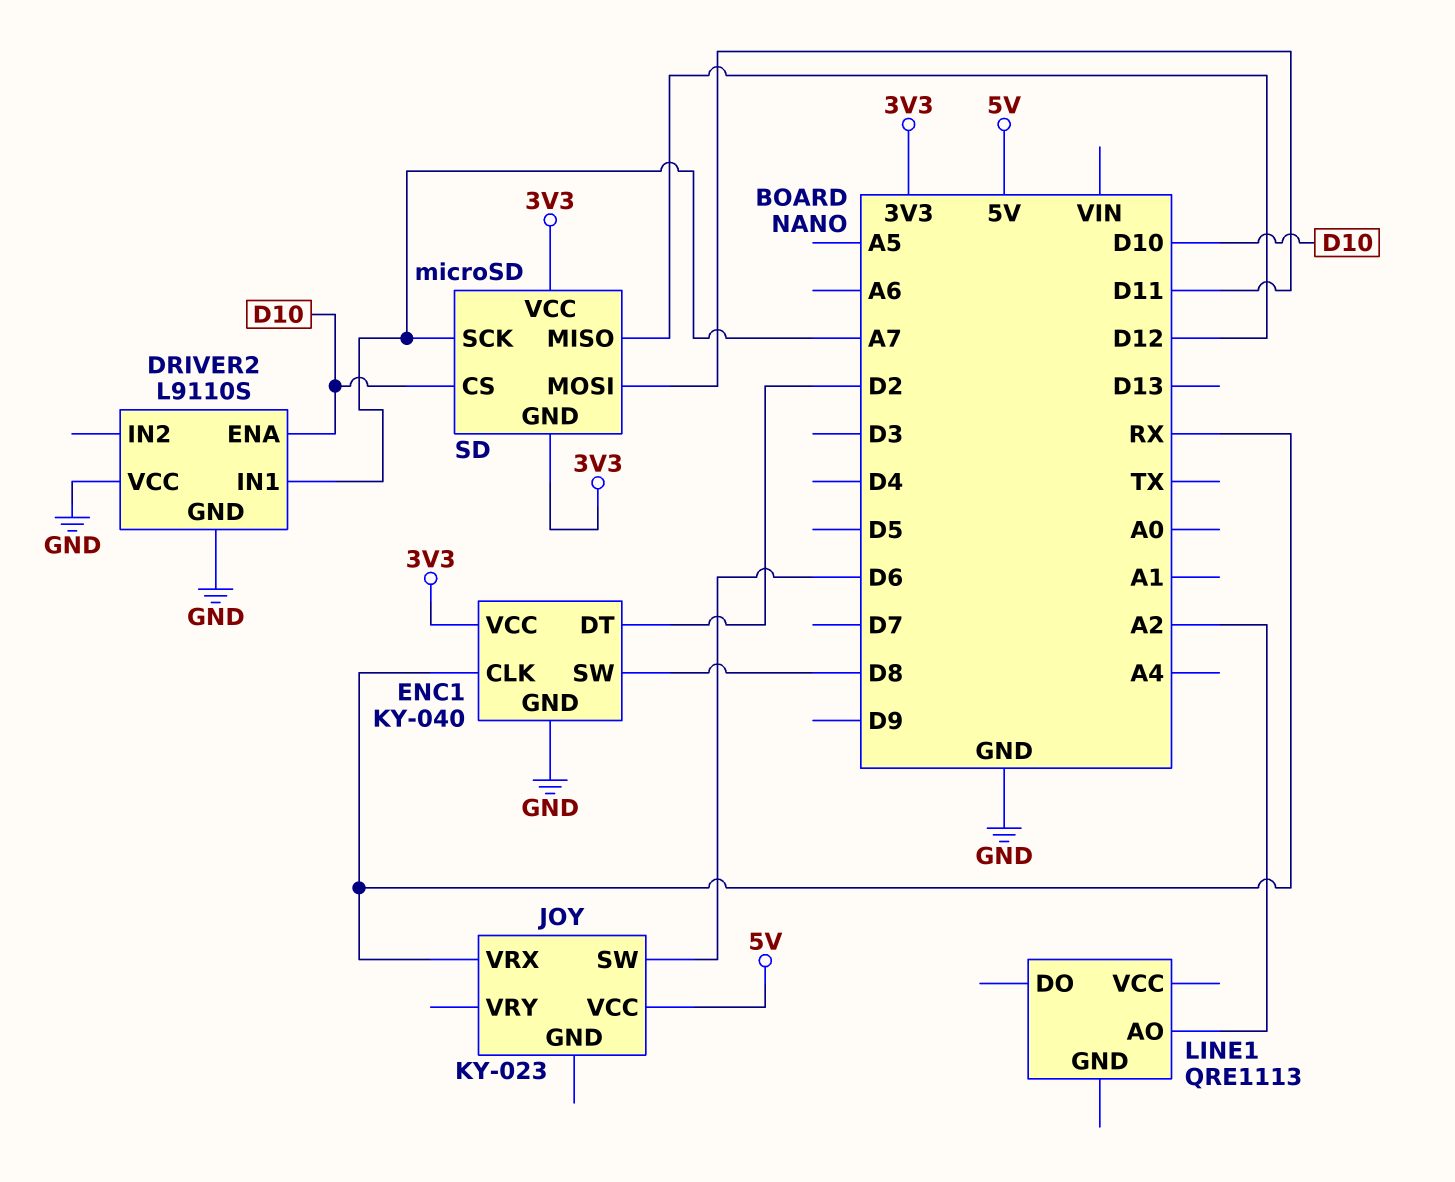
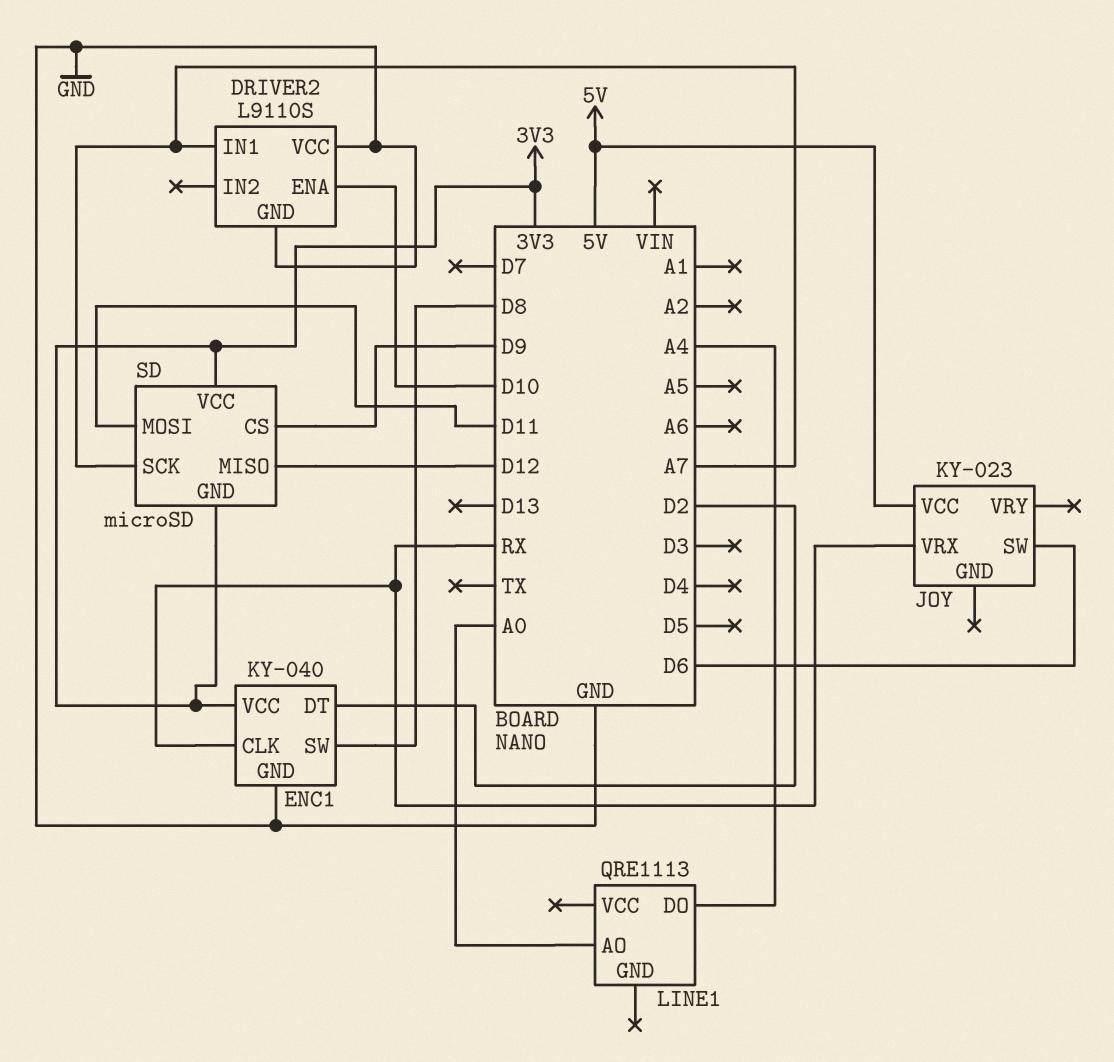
LINE1 pin AO: A2 -> A0
LINE1 pin DO: none -> A4
SD pin CS: D10 -> D9

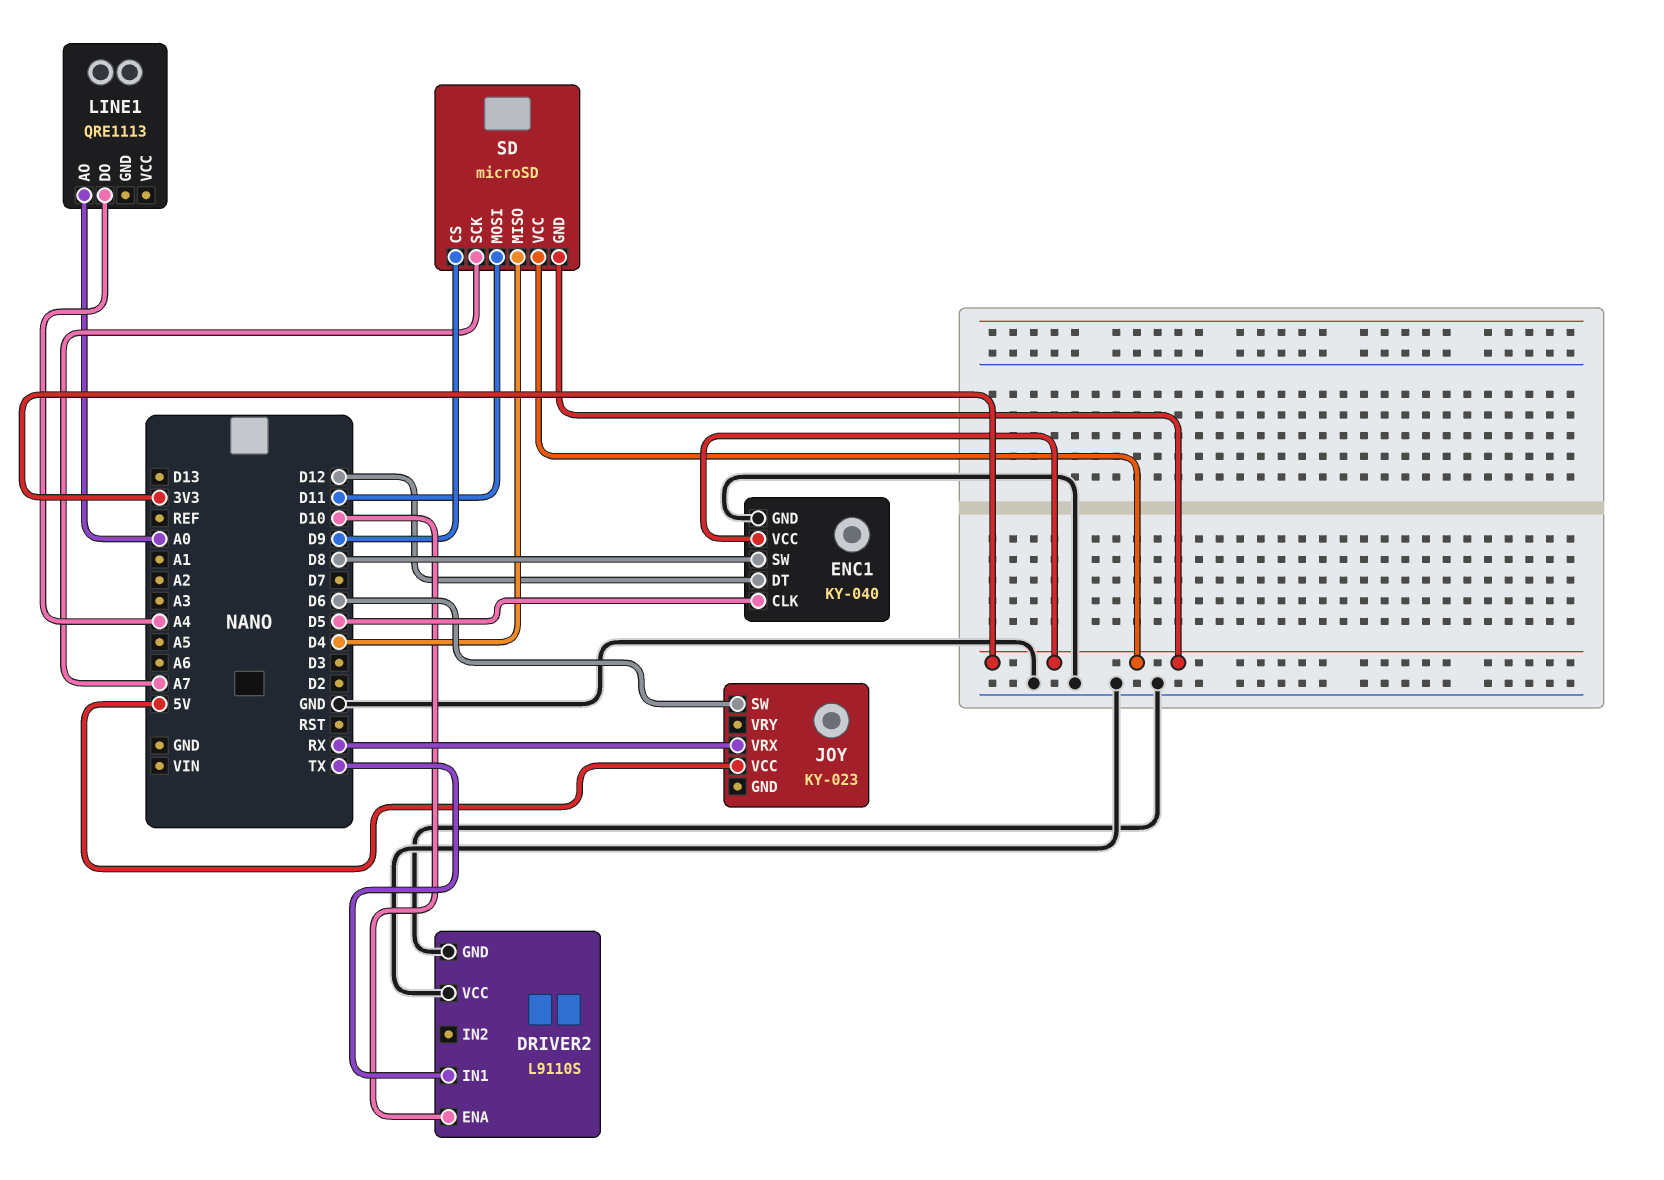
DRIVER2 pin IN1: A7 -> TX
ENC1 pin CLK: RX -> D5
ENC1 pin DT: D2 -> D12
SD pin MISO: D12 -> D4

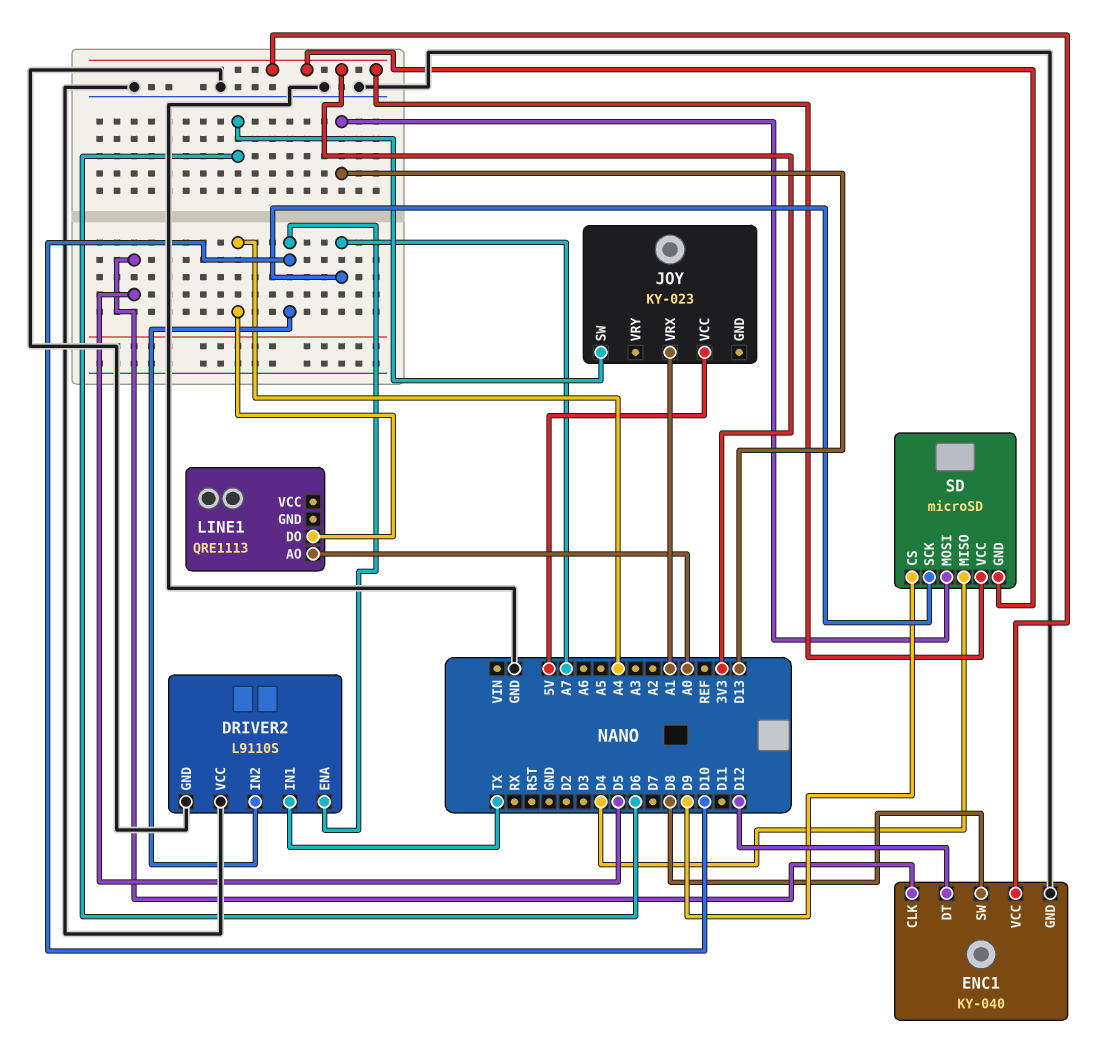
DRIVER2 pin IN2: none -> D10
JOY pin VRX: RX -> A1
SD pin MOSI: D11 -> D13

